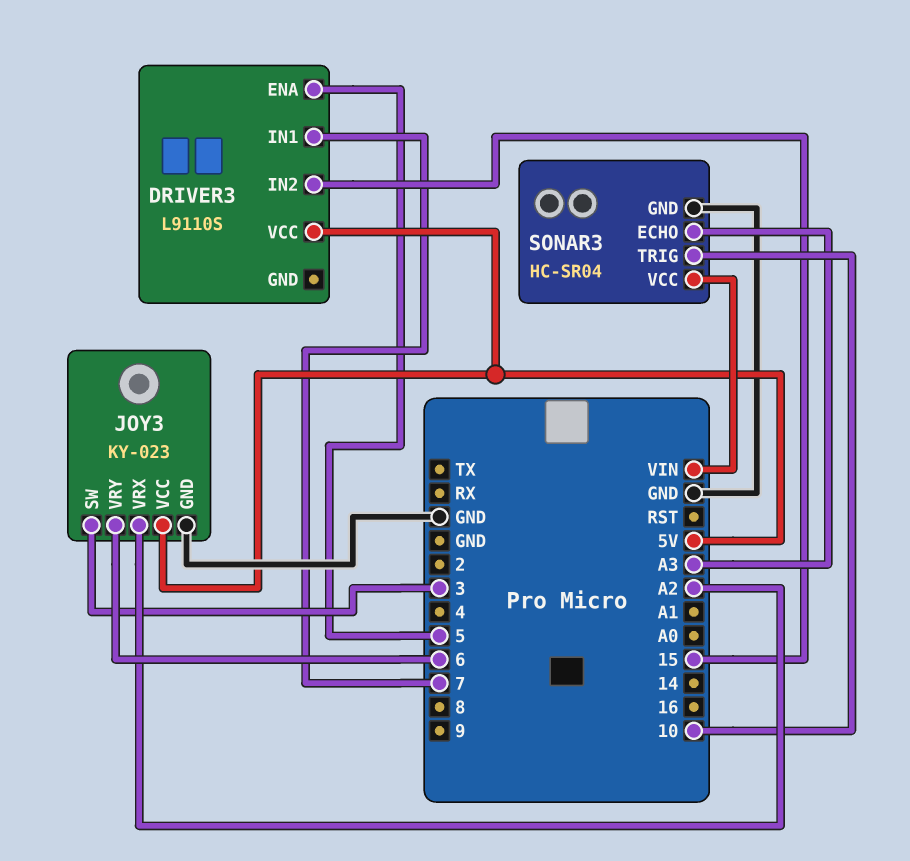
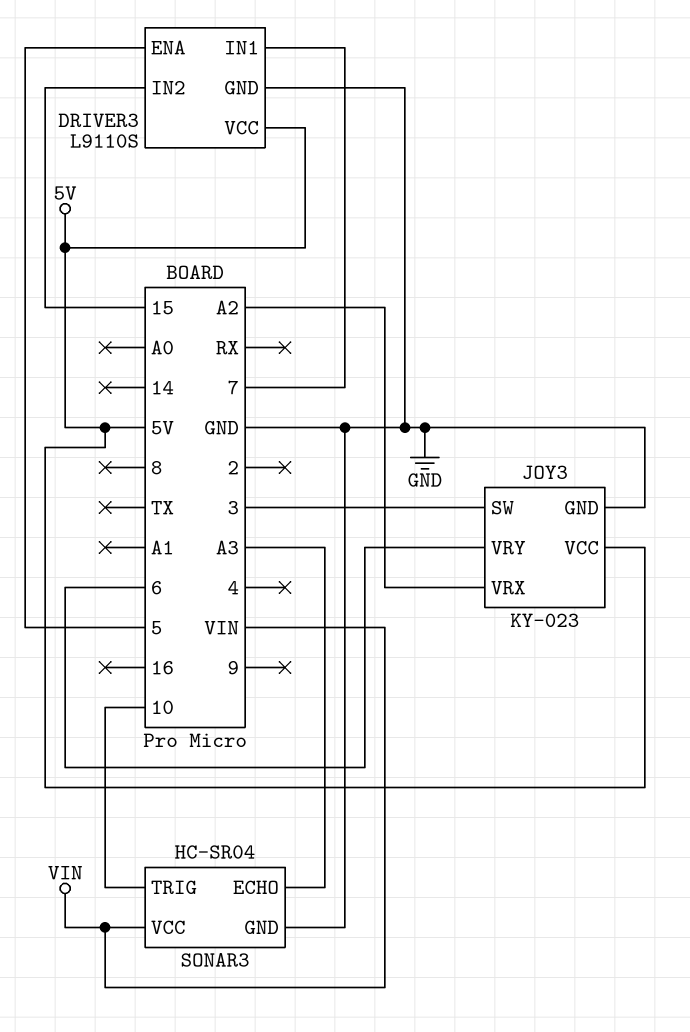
DRIVER3 pin GND: none -> GND

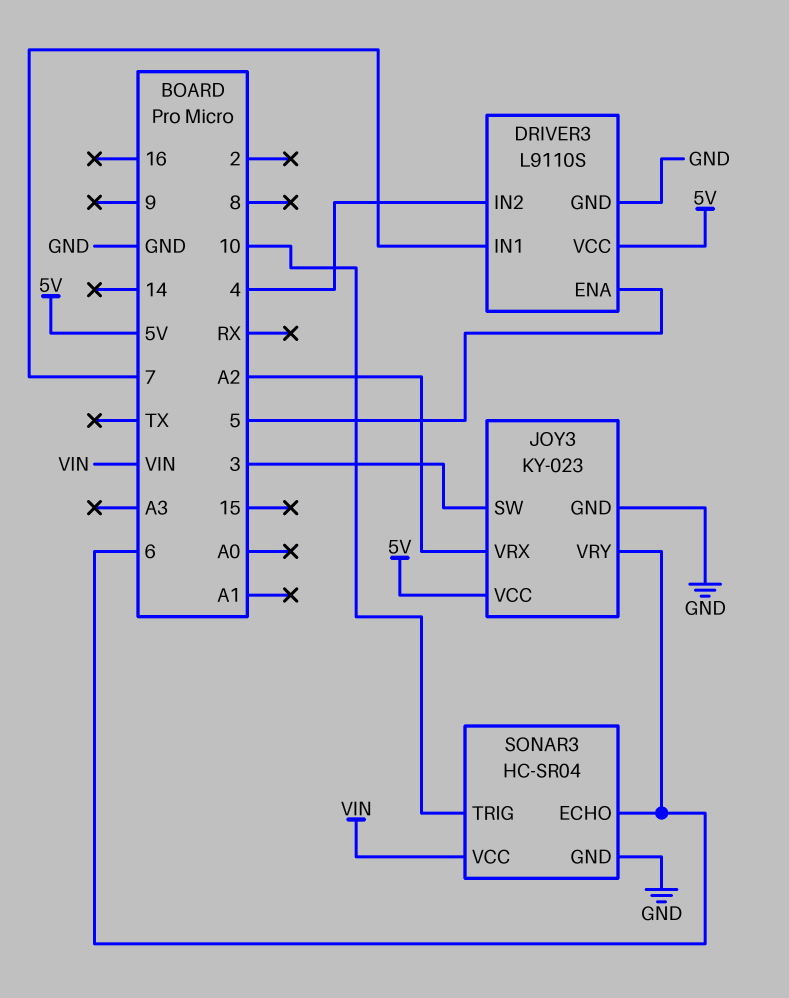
DRIVER3 pin IN2: 15 -> 4
SONAR3 pin ECHO: A3 -> 6

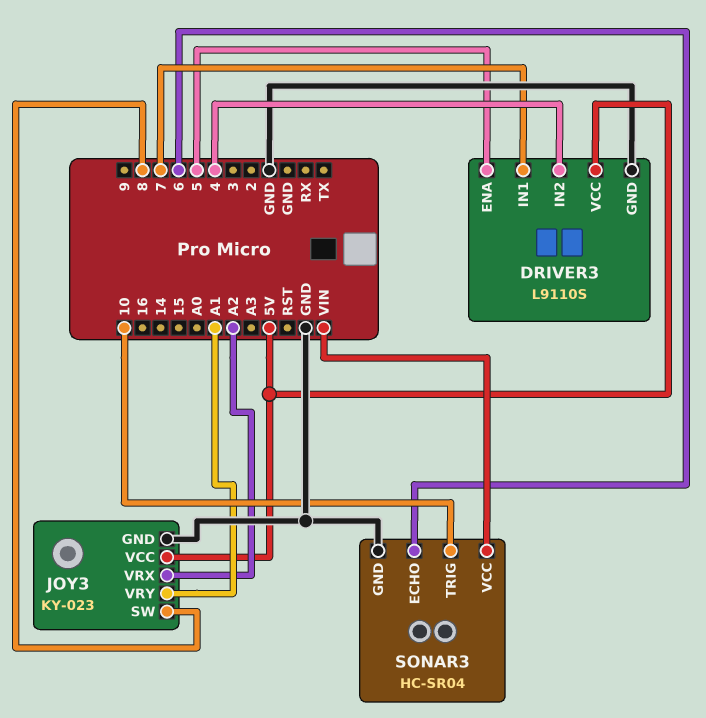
JOY3 pin SW: 3 -> 8
JOY3 pin VRY: 6 -> A1

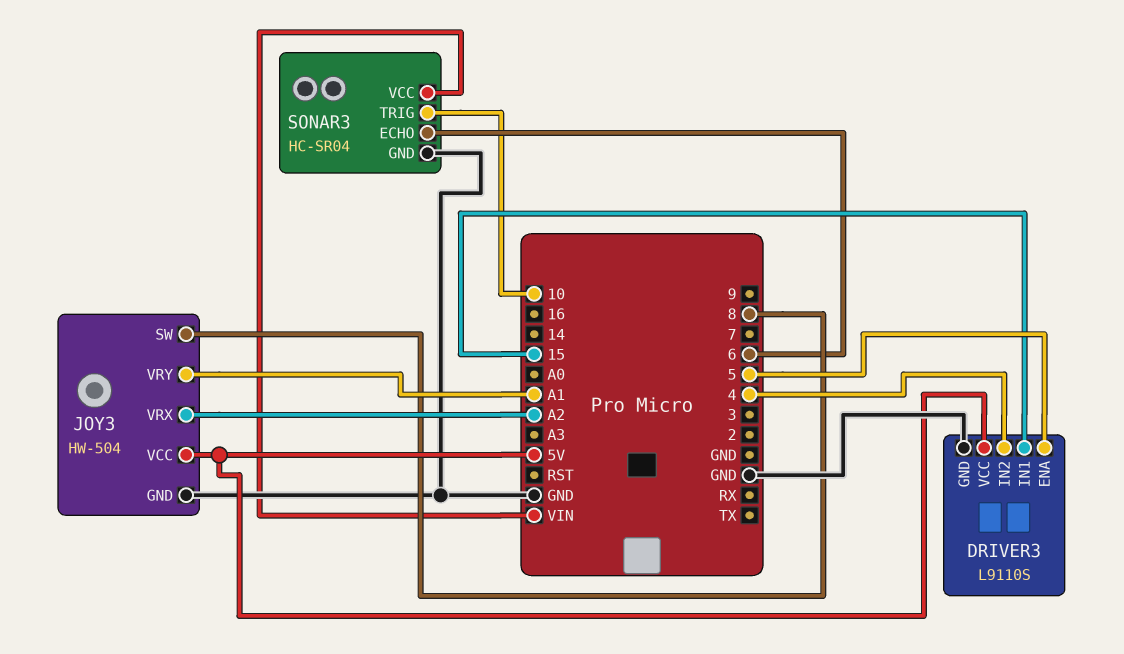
DRIVER3 pin IN1: 7 -> 15
JOY3: KY-023 -> HW-504

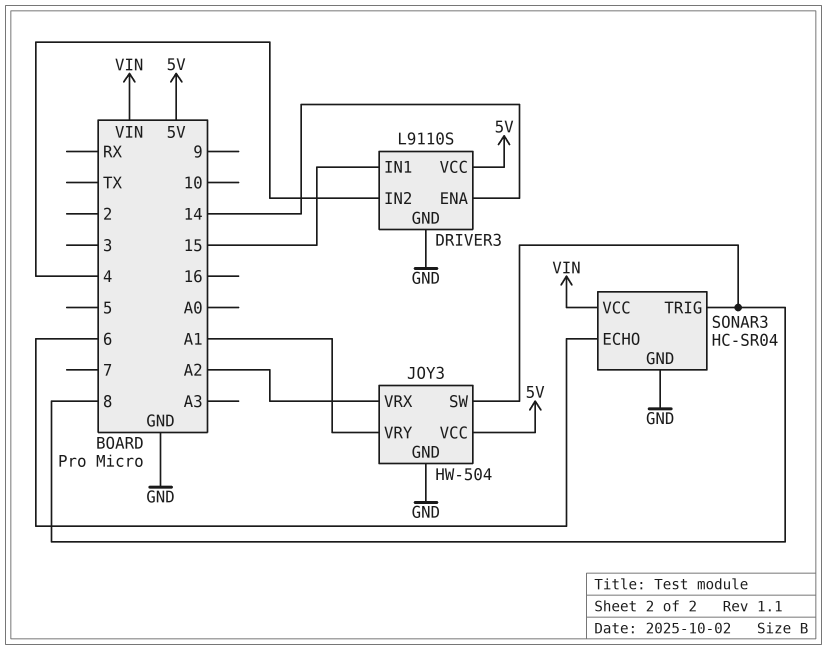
DRIVER3 pin ENA: 5 -> 14
SONAR3 pin TRIG: 10 -> 8

